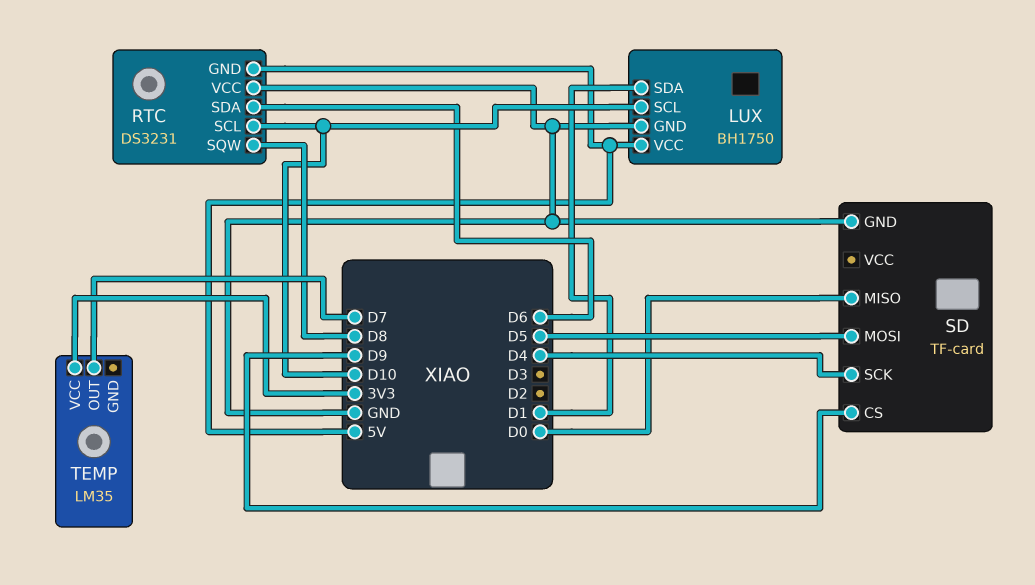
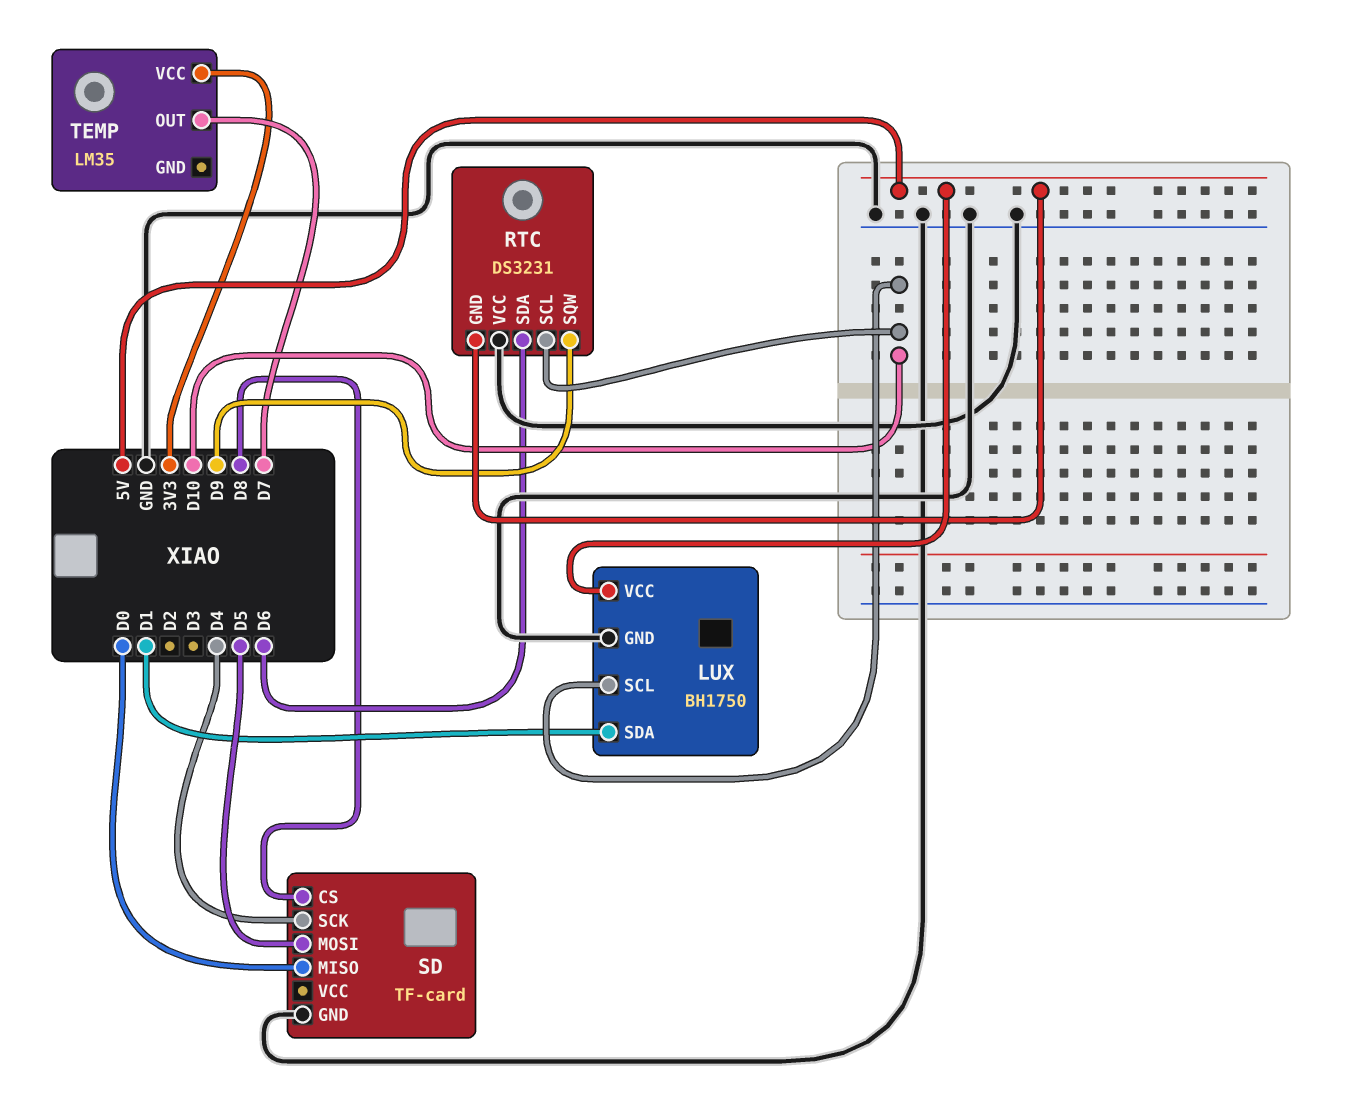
RTC pin SQW: D8 -> D9
SD pin CS: D9 -> D8

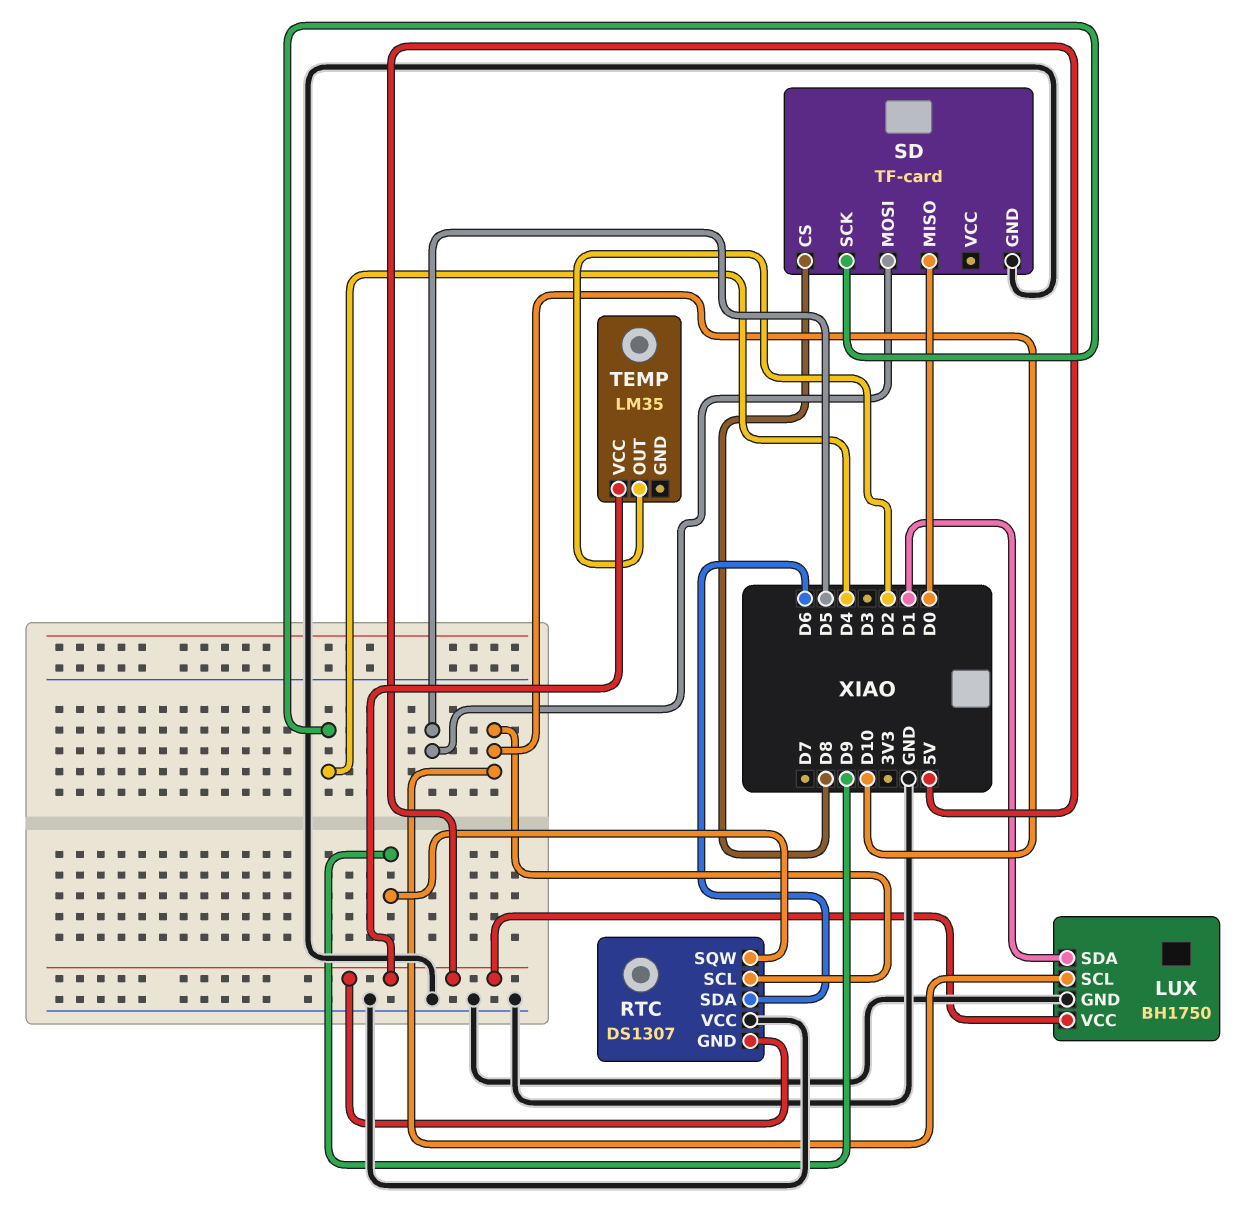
RTC: DS3231 -> DS1307
TEMP pin OUT: D7 -> D2
TEMP pin VCC: 3V3 -> 5V

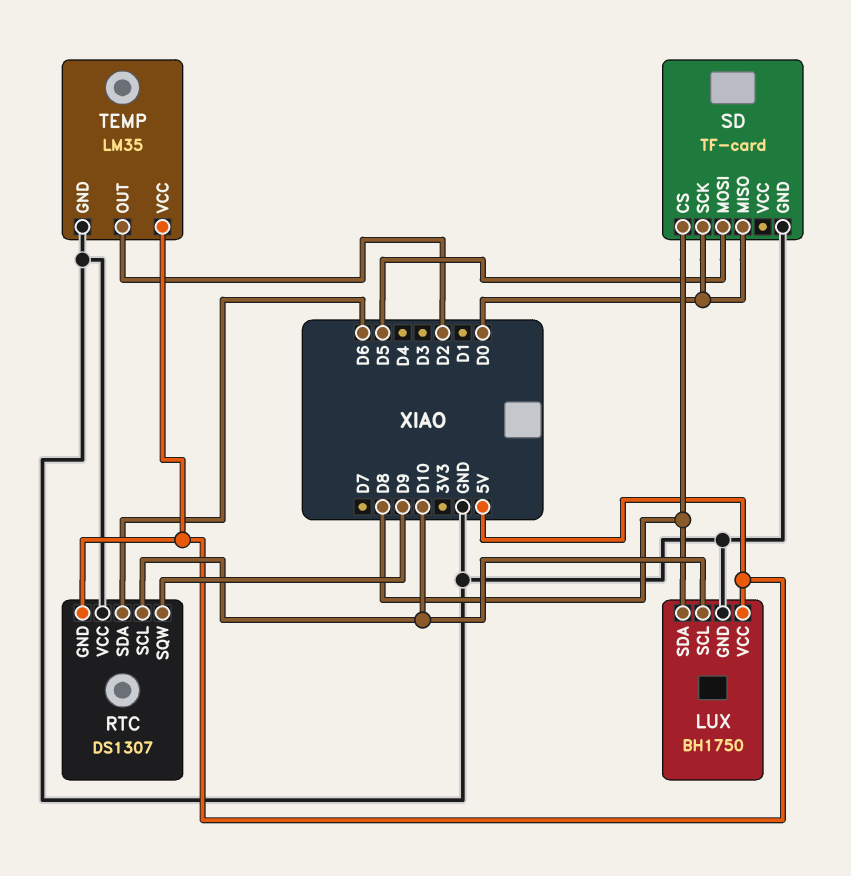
LUX pin SDA: D1 -> D8
SD pin SCK: D4 -> D0
TEMP pin GND: none -> GND

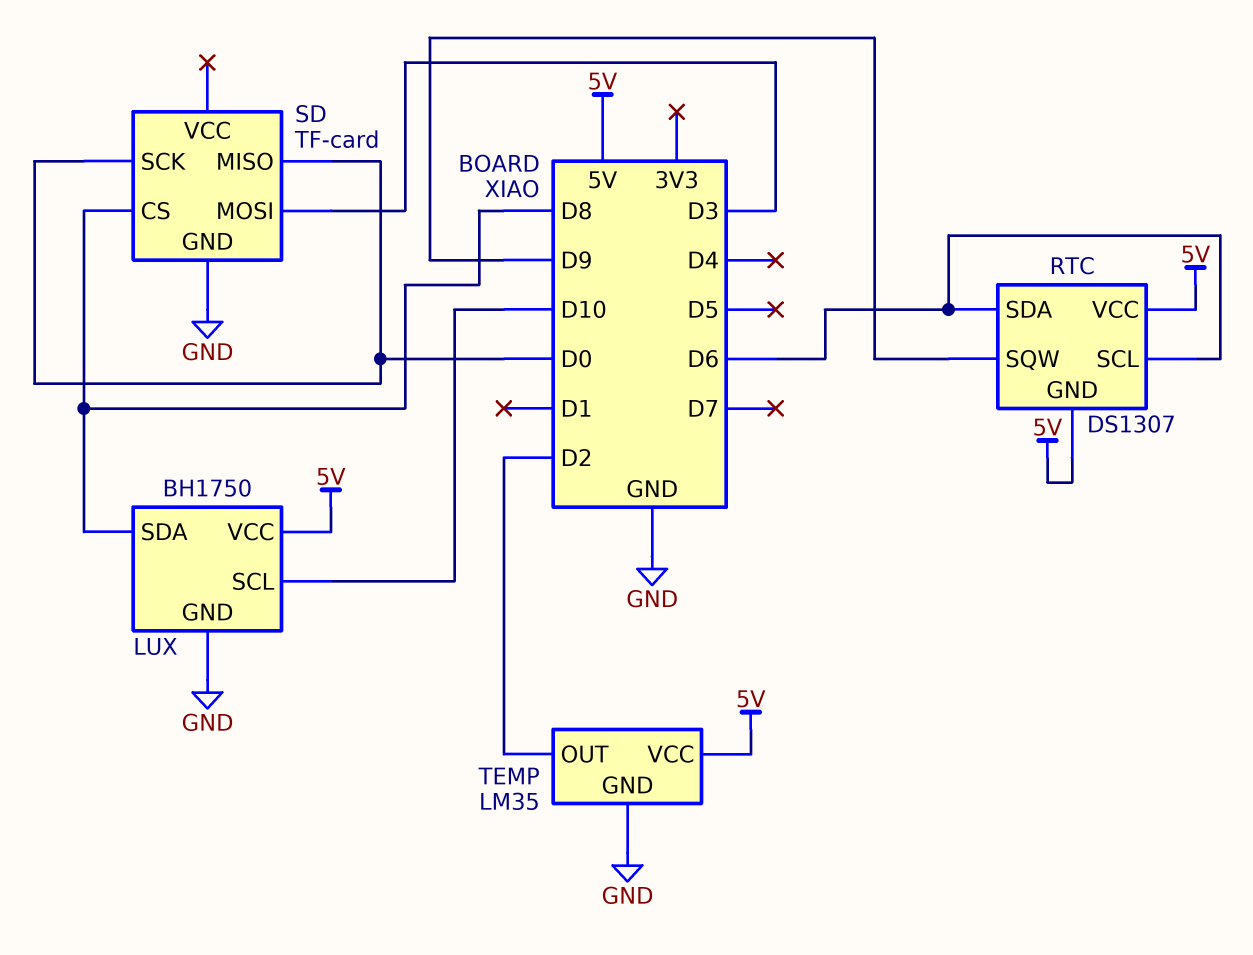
RTC pin SCL: D10 -> D6
RTC pin VCC: GND -> 5V
SD pin MOSI: D5 -> D3

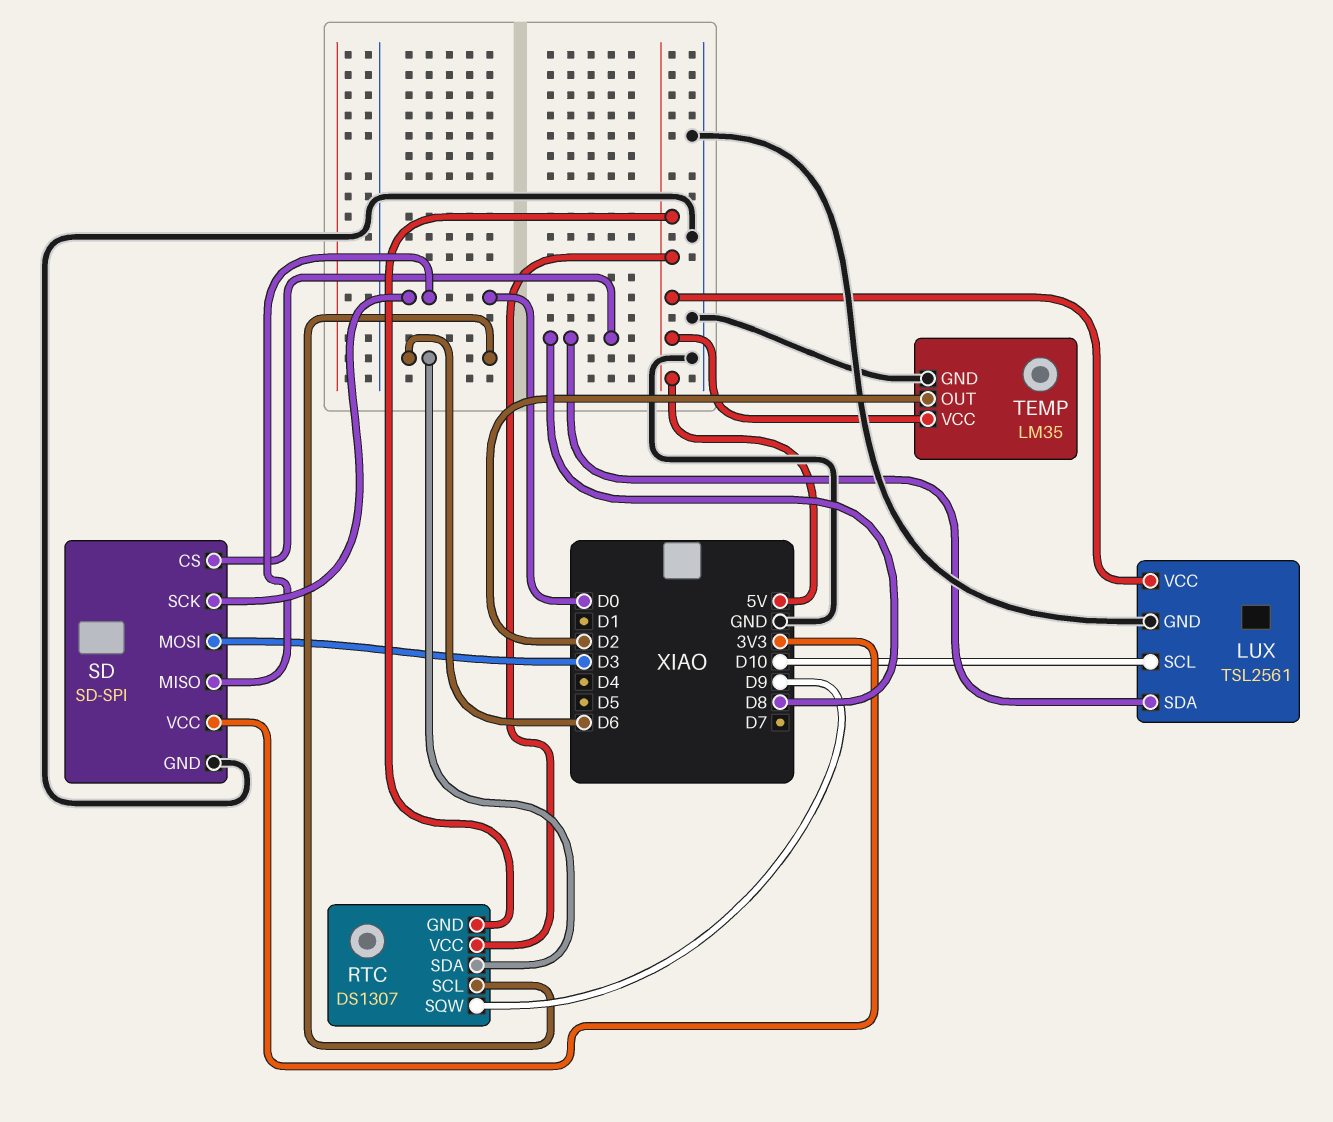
LUX: BH1750 -> TSL2561
SD: TF-card -> SD-SPI
SD pin VCC: none -> 3V3

